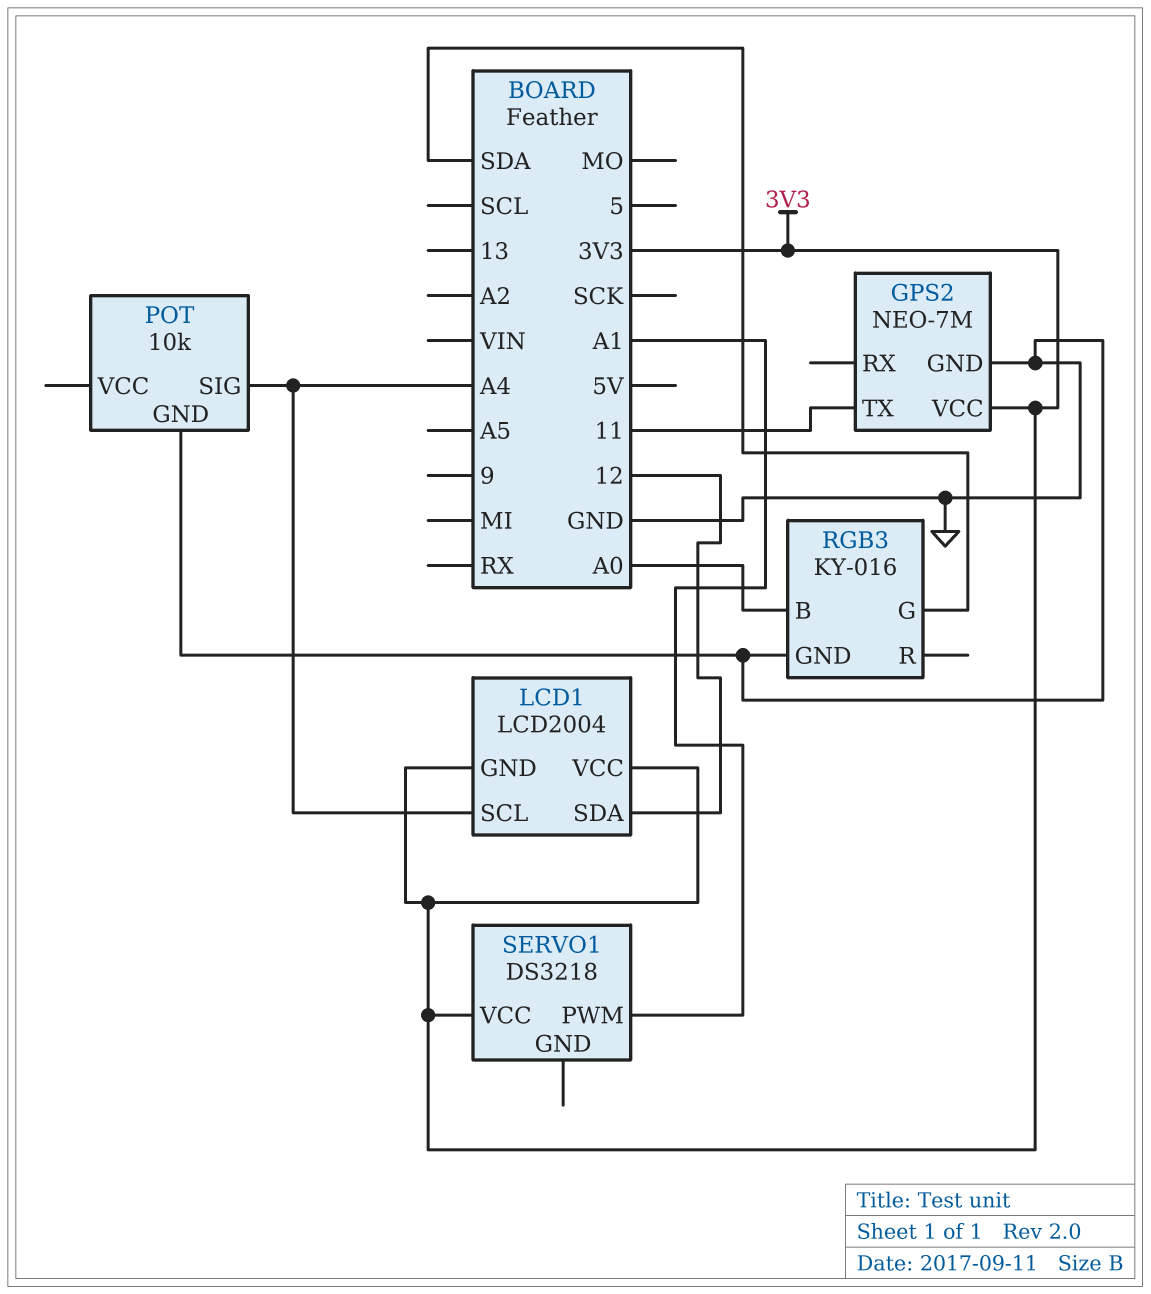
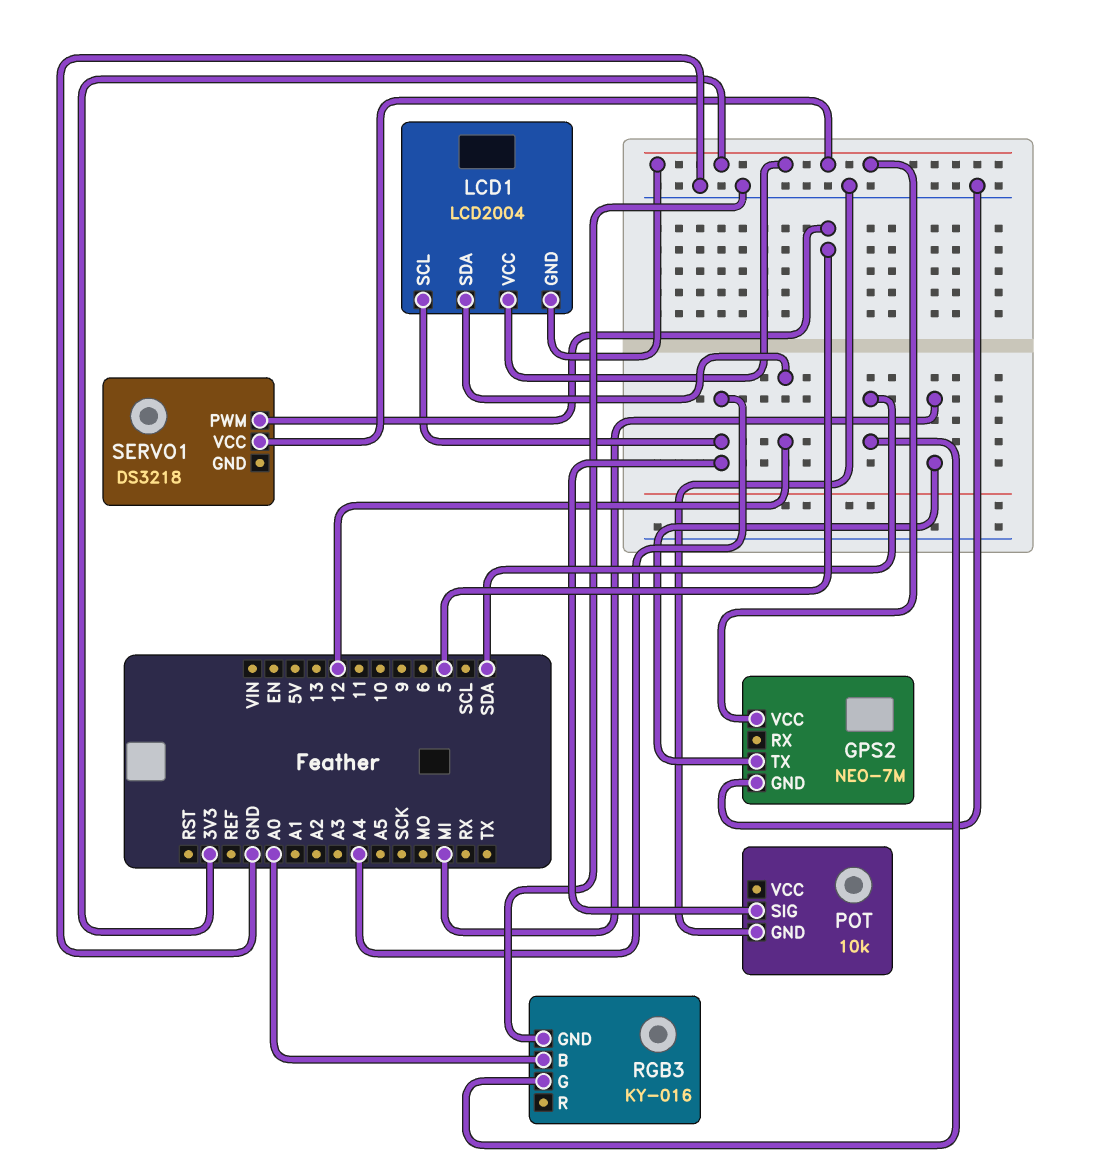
GPS2 pin TX: 11 -> MI
SERVO1 pin PWM: A1 -> 5

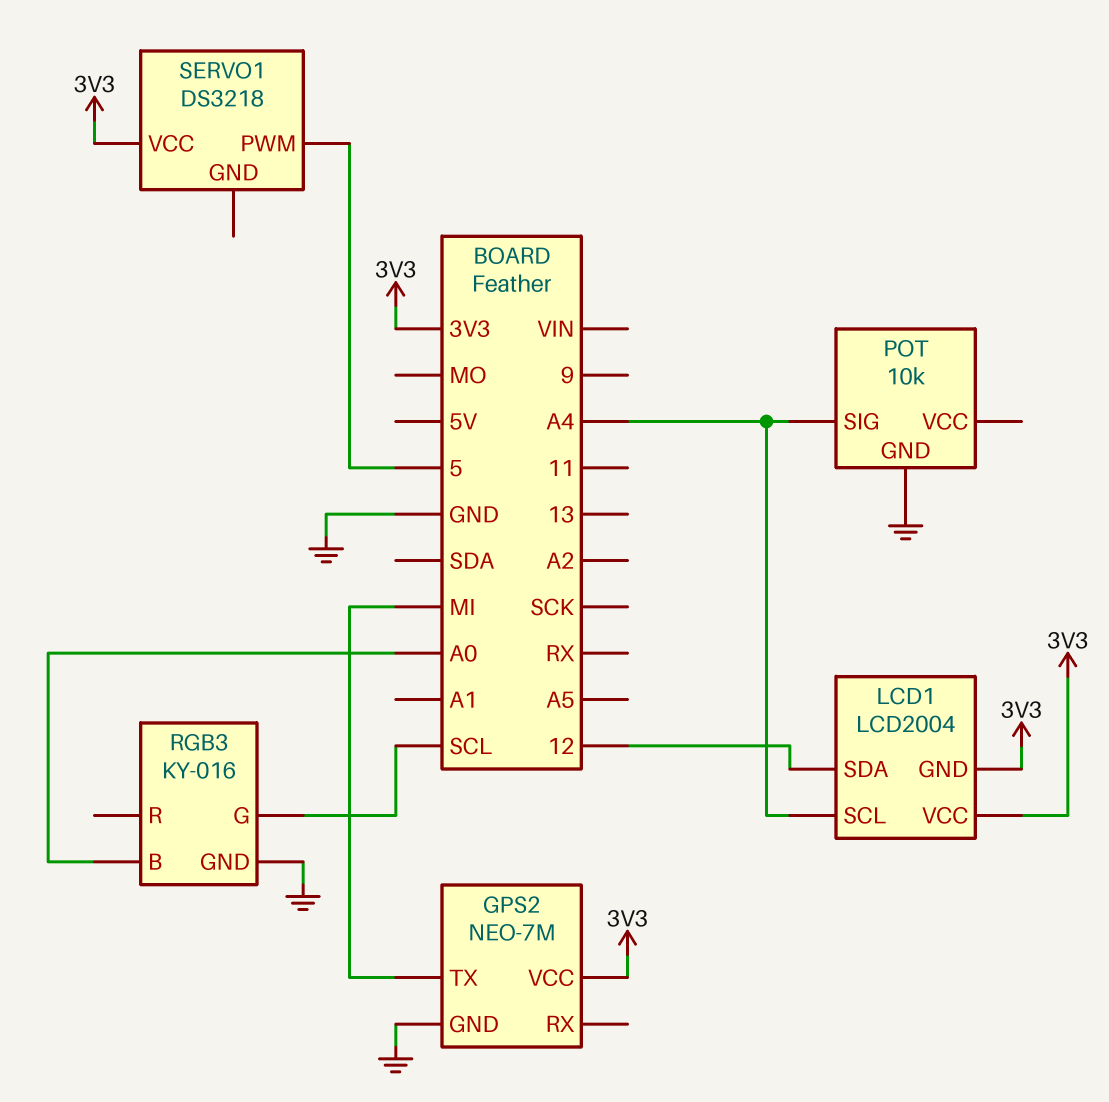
RGB3 pin G: SDA -> SCL

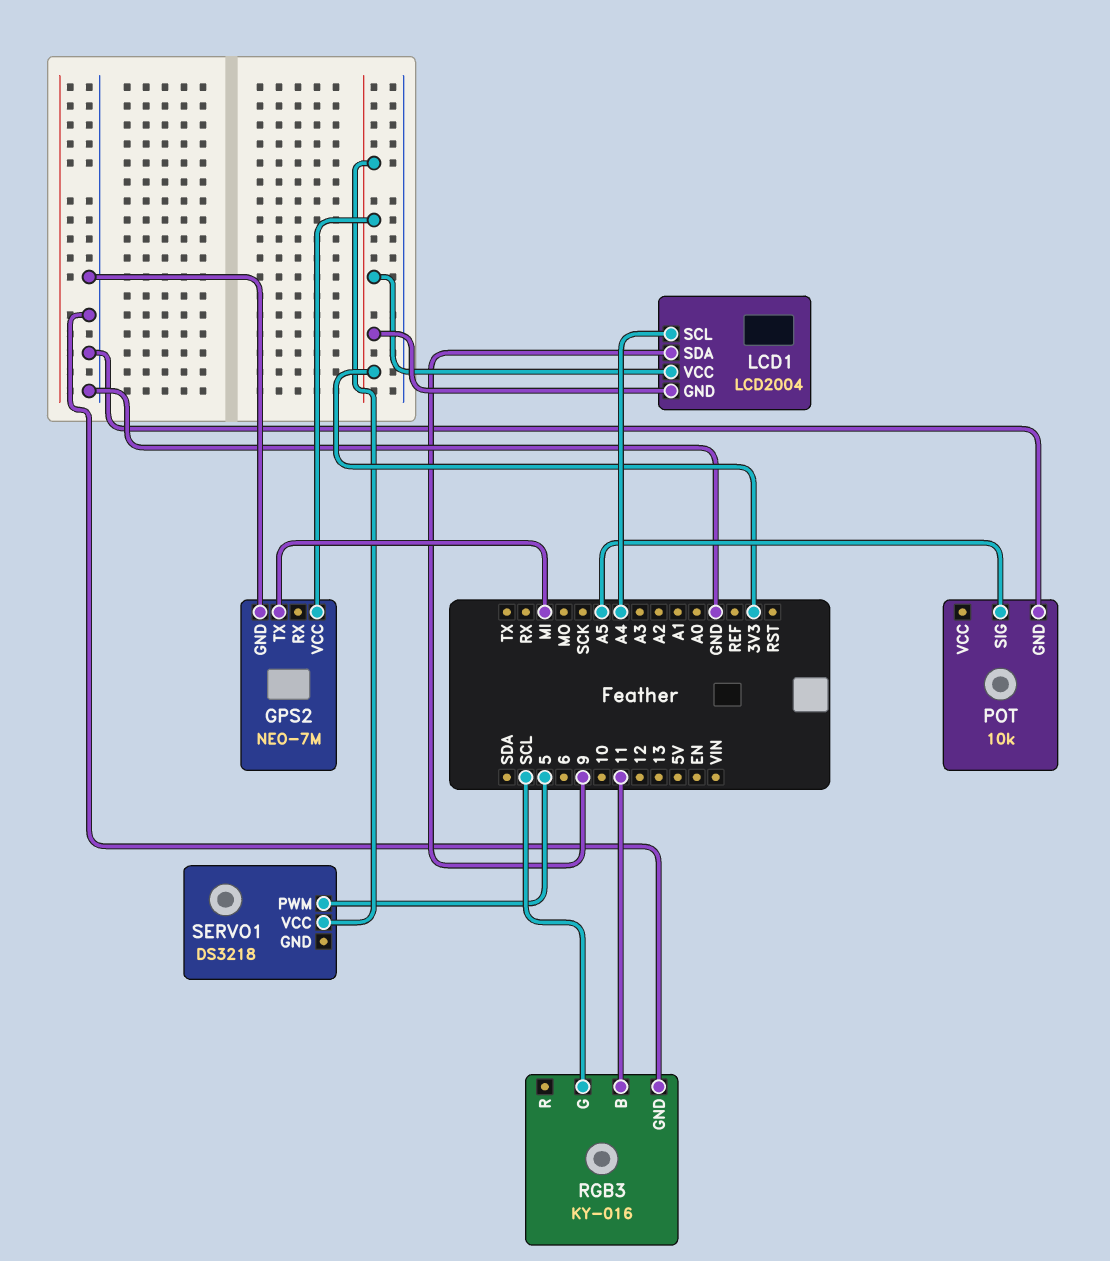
LCD1 pin SDA: 12 -> 9
POT pin SIG: A4 -> A5
RGB3 pin B: A0 -> 11

